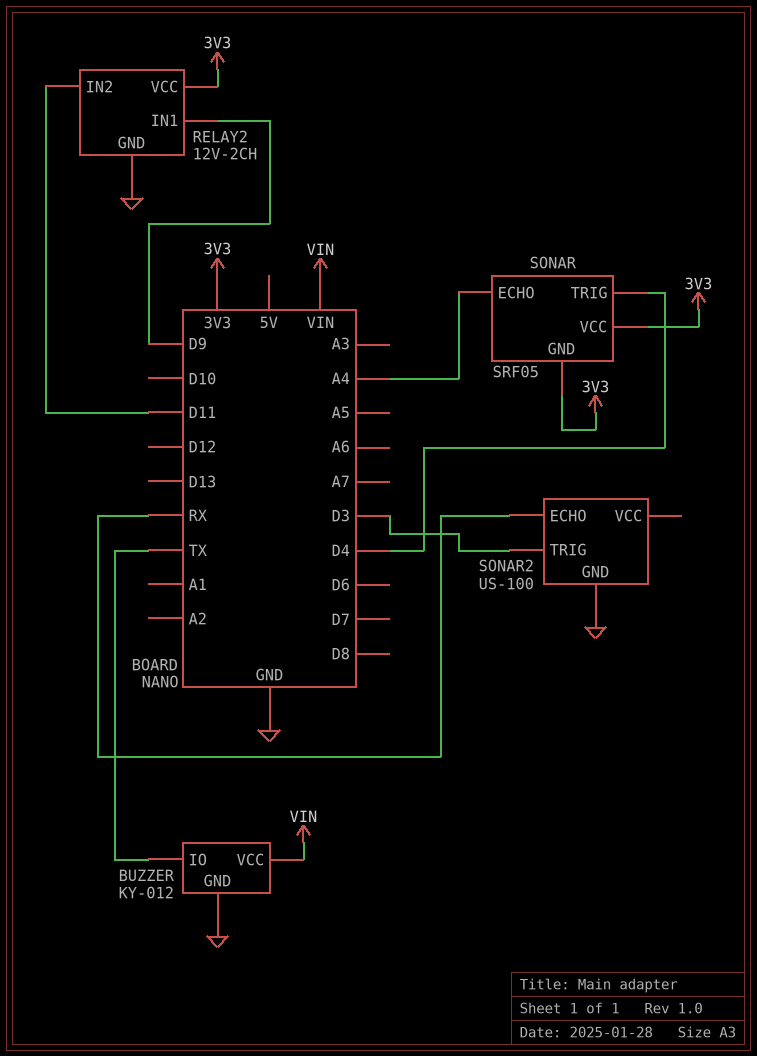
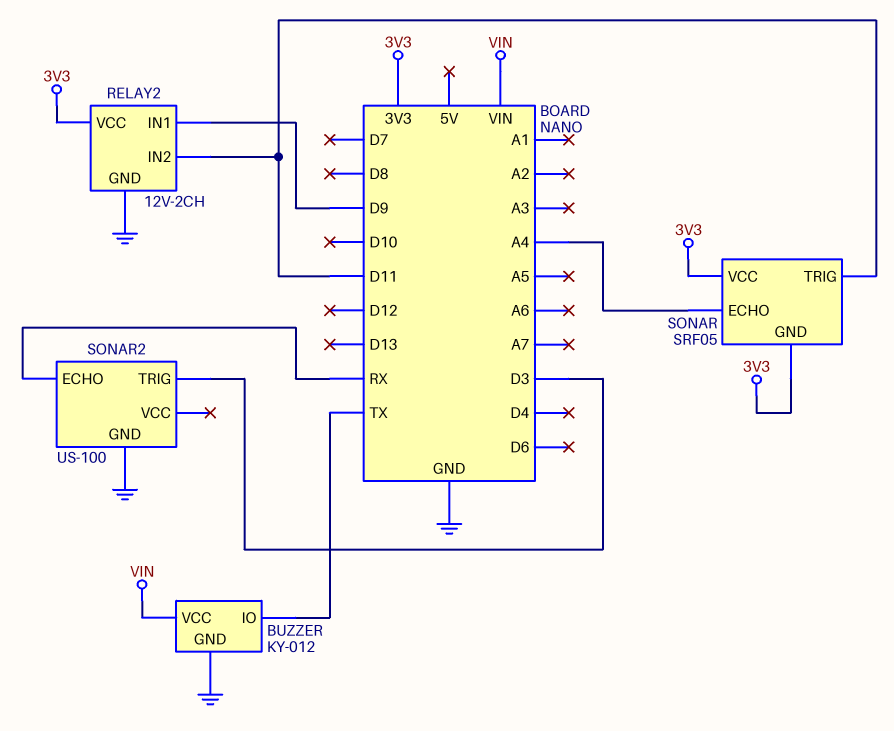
SONAR pin TRIG: D4 -> D11

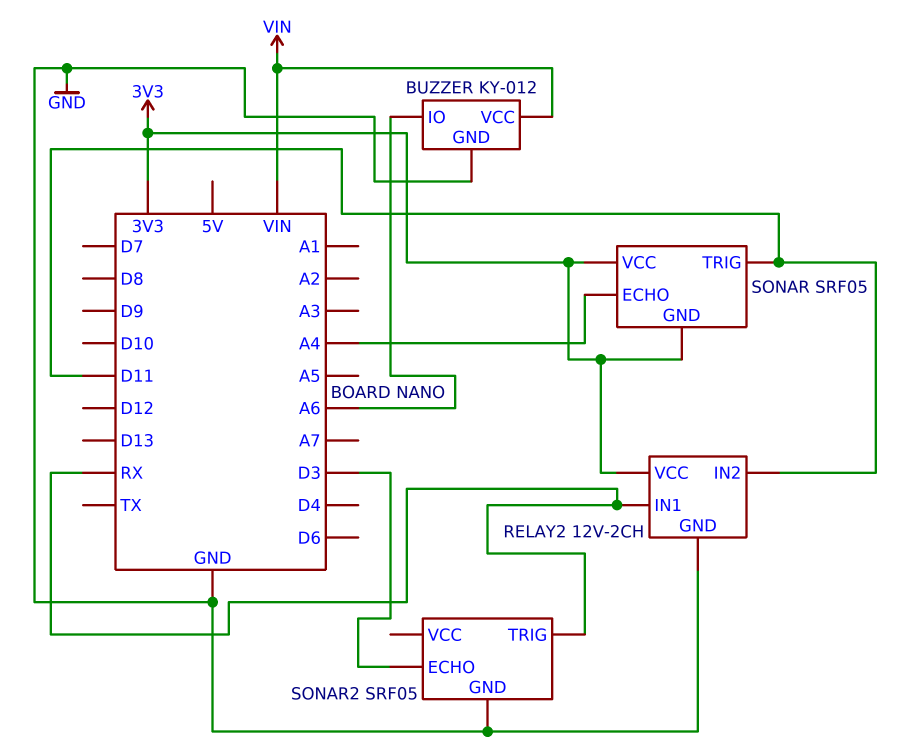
BUZZER pin IO: TX -> A6
RELAY2 pin IN1: D9 -> RX
SONAR2: US-100 -> SRF05
SONAR2 pin ECHO: RX -> D3
SONAR2 pin TRIG: D3 -> RX

